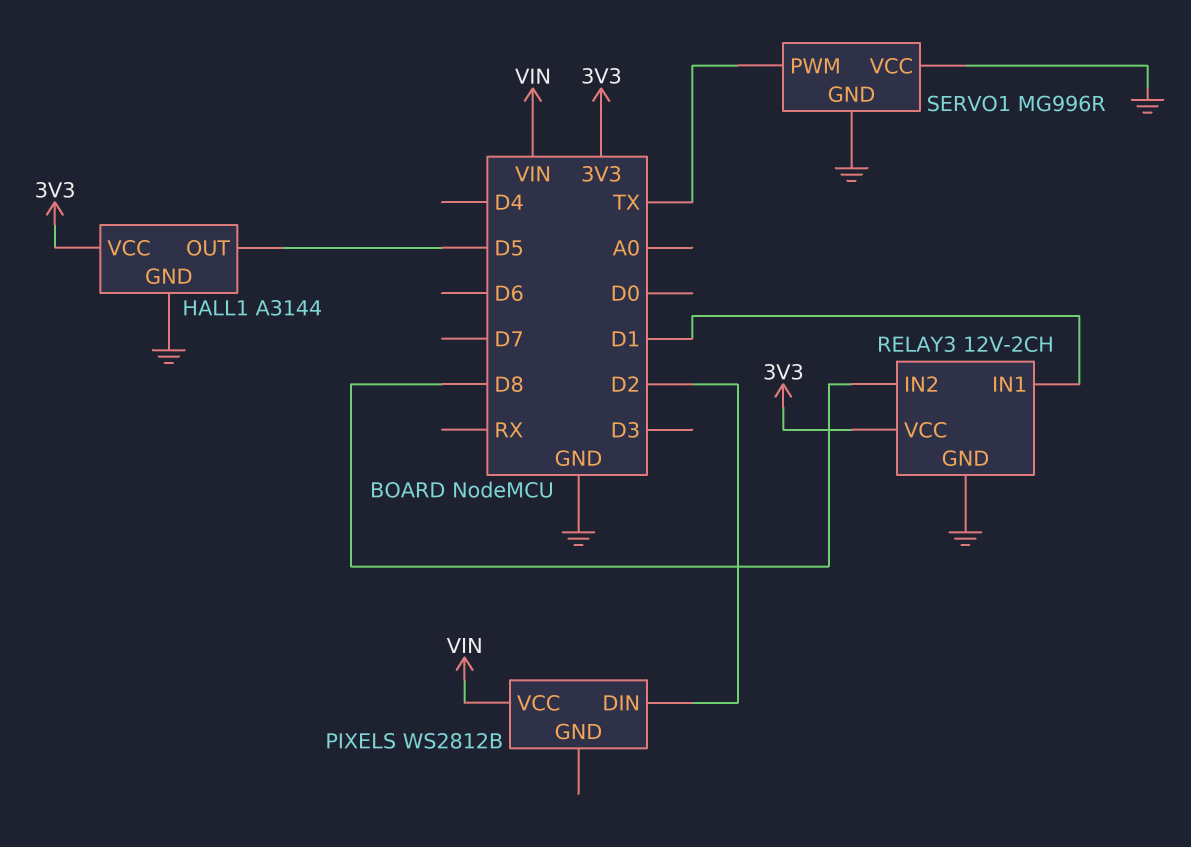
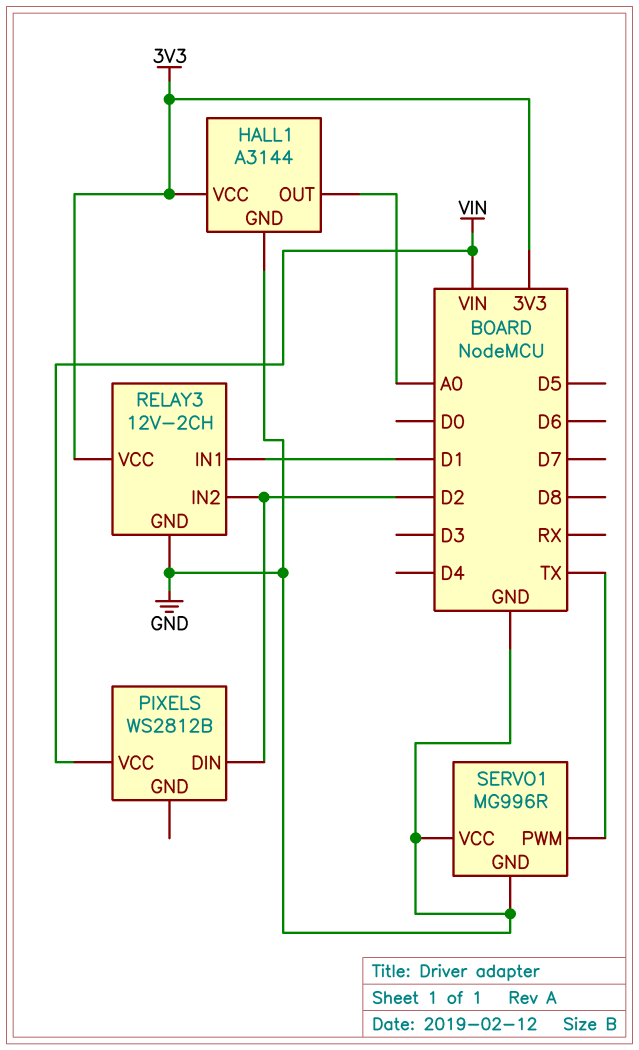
HALL1 pin OUT: D5 -> A0
RELAY3 pin IN2: D8 -> D2

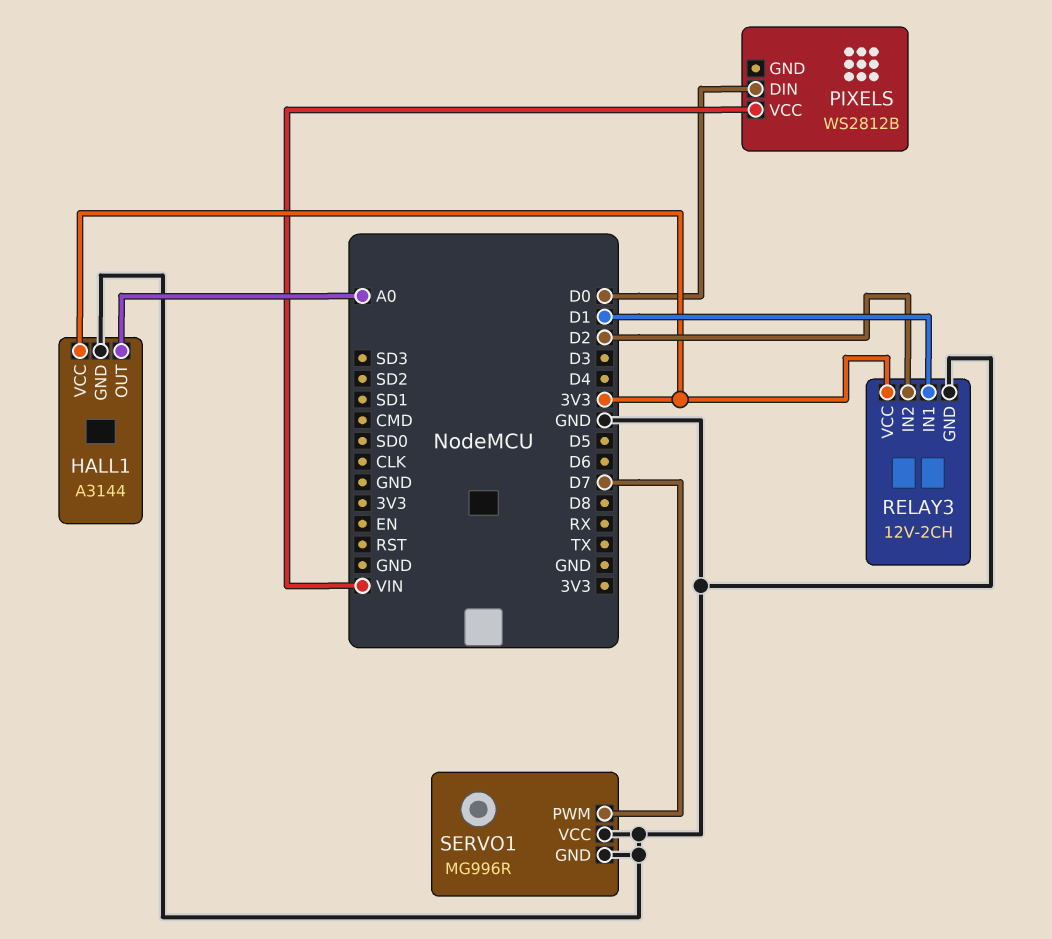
PIXELS pin DIN: D2 -> D0
SERVO1 pin PWM: TX -> D7

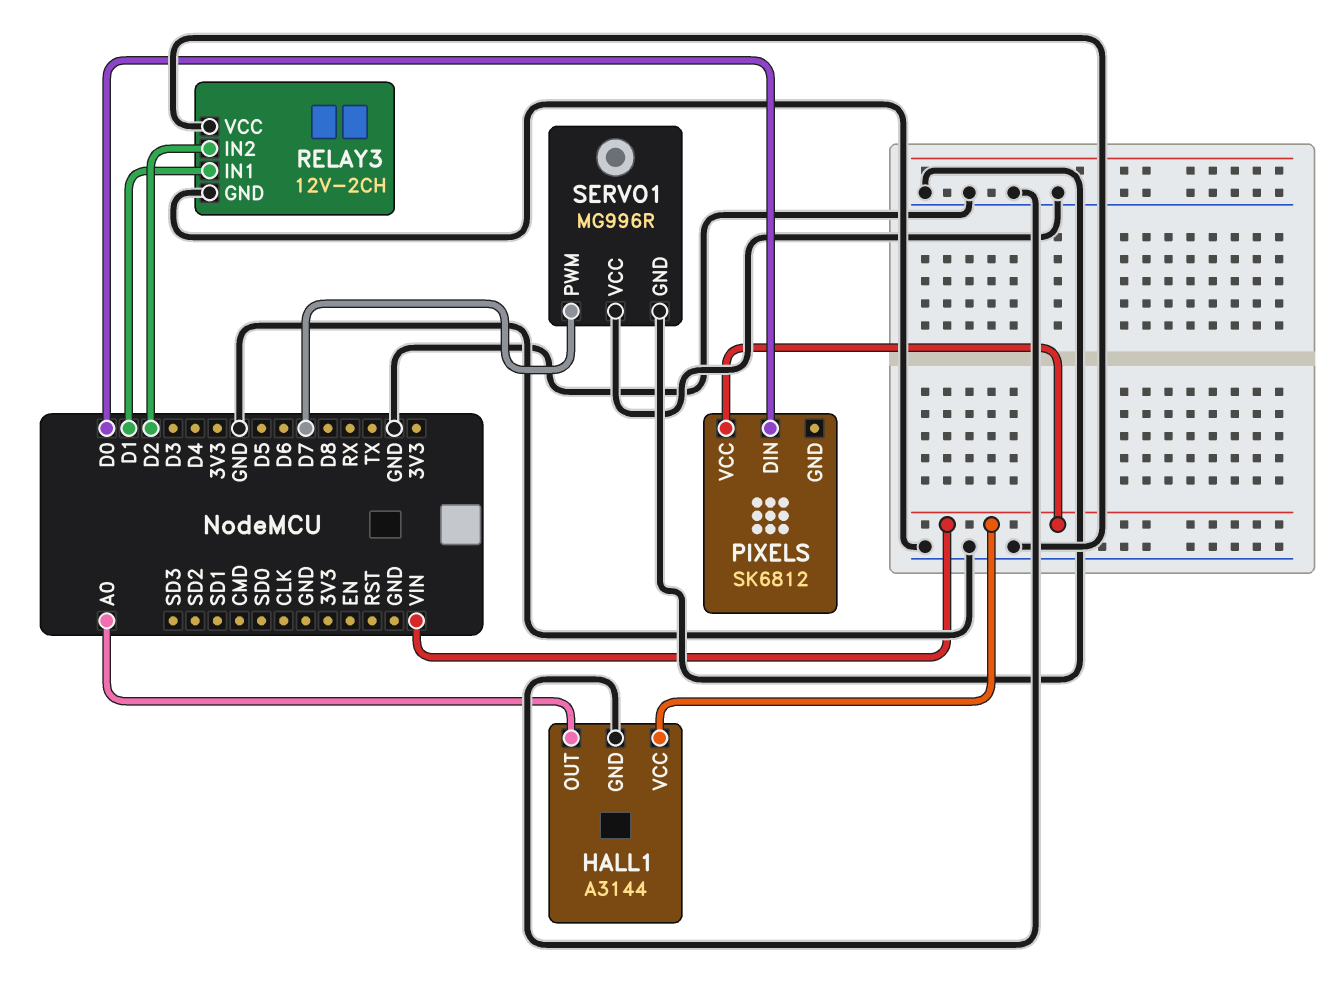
HALL1 pin VCC: 3V3 -> VIN
PIXELS: WS2812B -> SK6812
RELAY3 pin VCC: 3V3 -> GND

